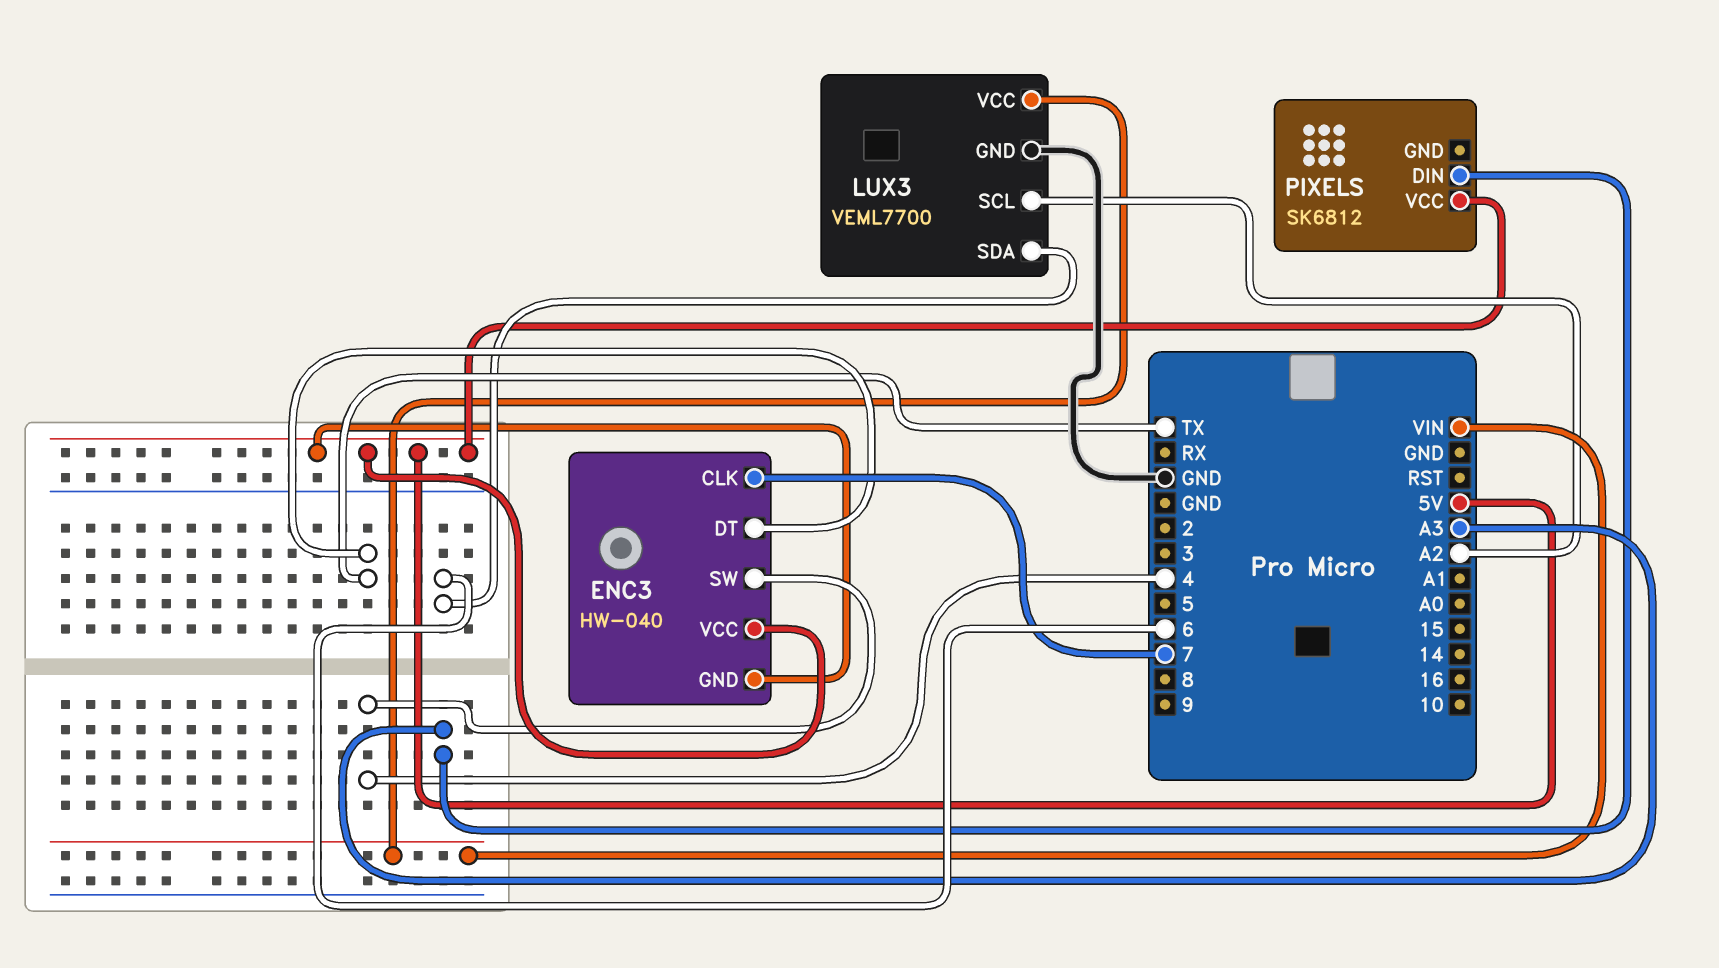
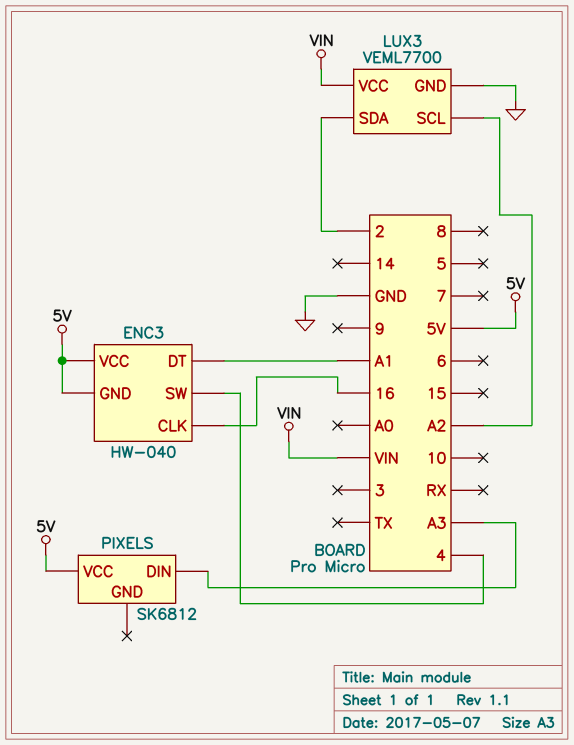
ENC3 pin CLK: 7 -> 16
ENC3 pin DT: TX -> A1
LUX3 pin SDA: 6 -> 2

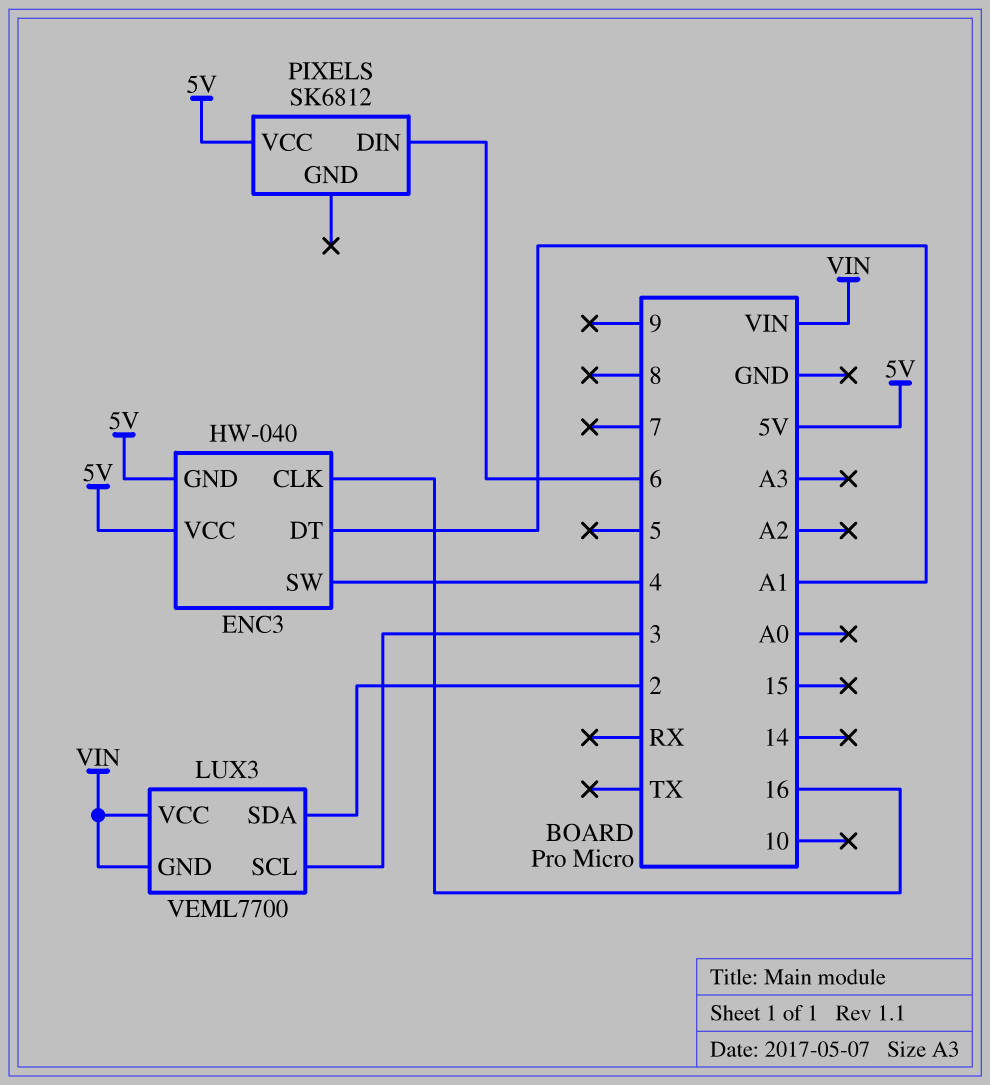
LUX3 pin GND: GND -> VIN
LUX3 pin SCL: A2 -> 3
PIXELS pin DIN: A3 -> 6

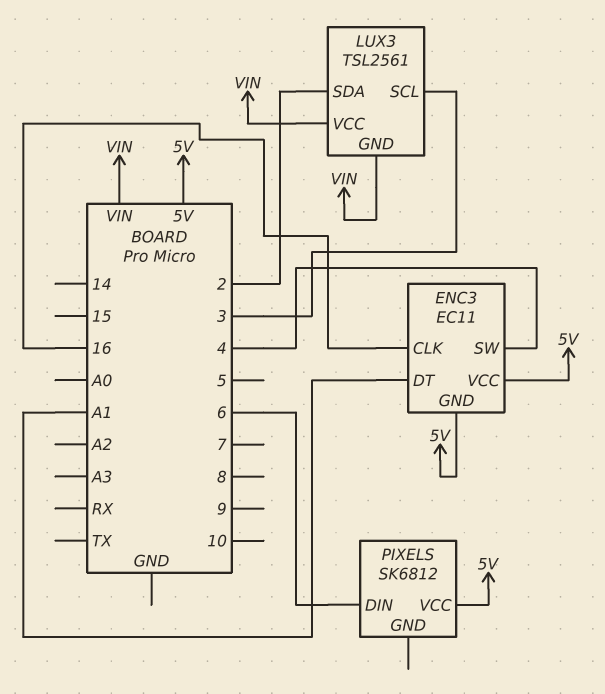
ENC3: HW-040 -> EC11
LUX3: VEML7700 -> TSL2561

